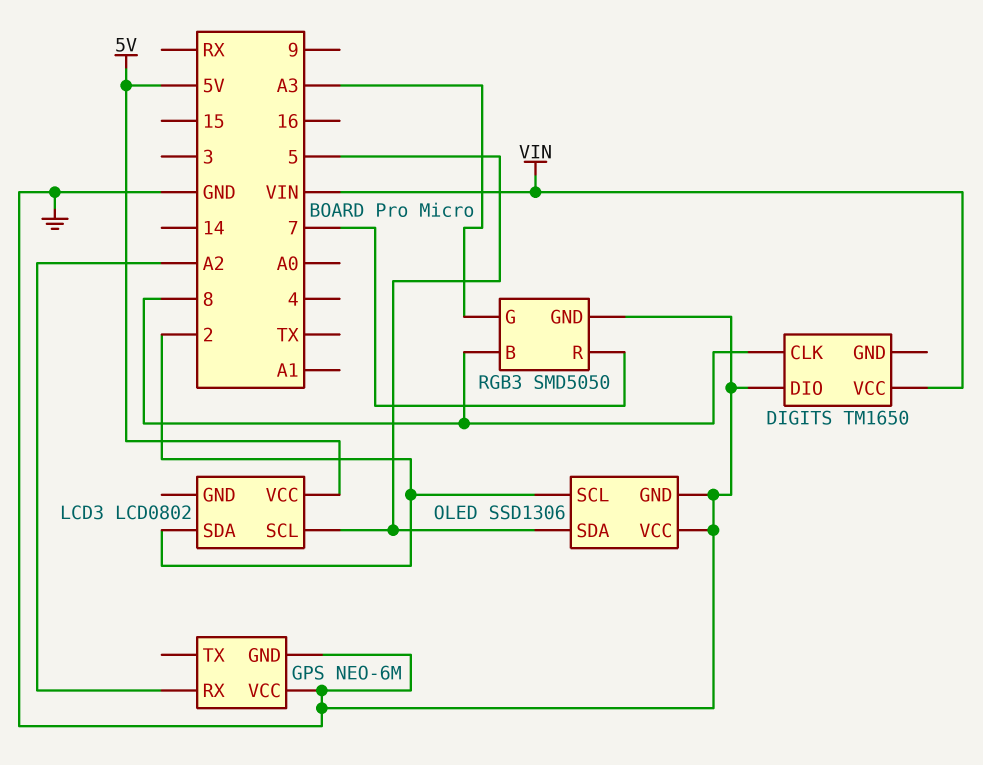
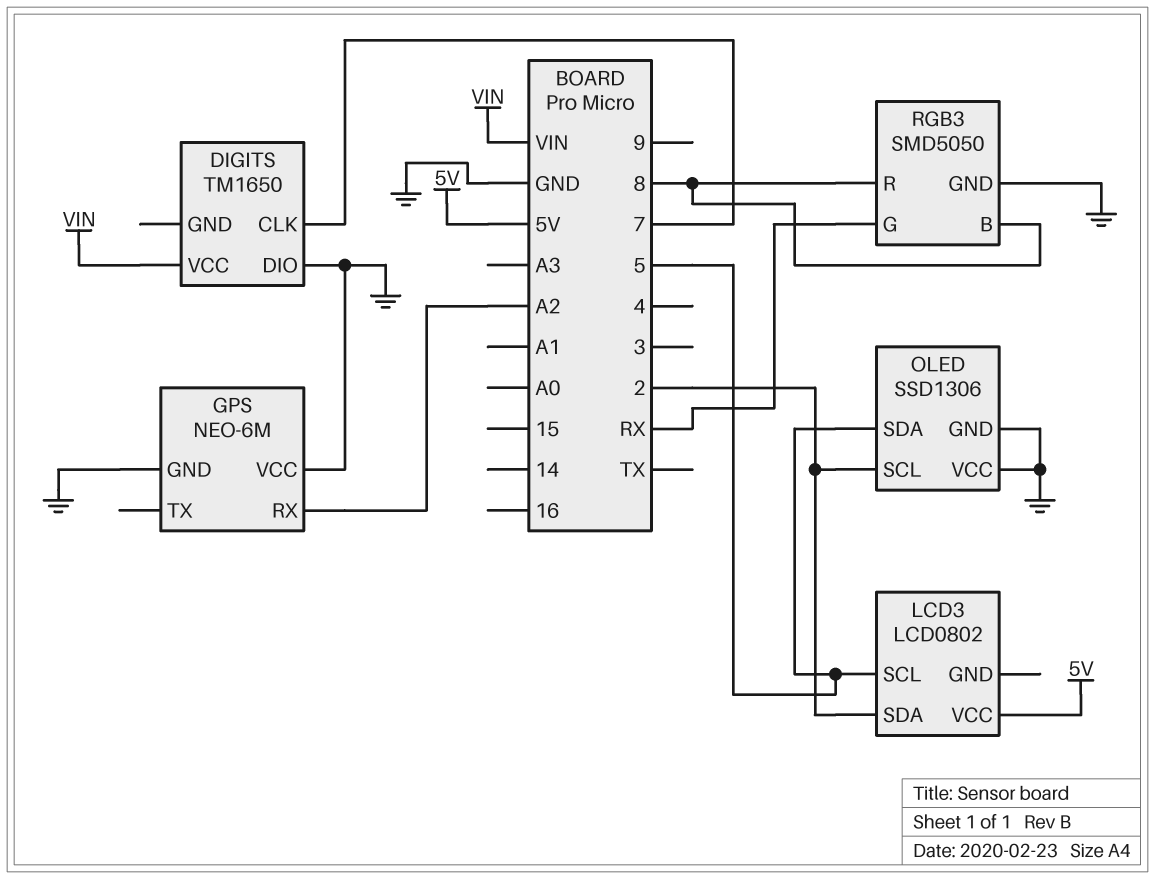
DIGITS pin CLK: 8 -> 7
RGB3 pin G: A3 -> RX
RGB3 pin R: 7 -> 8

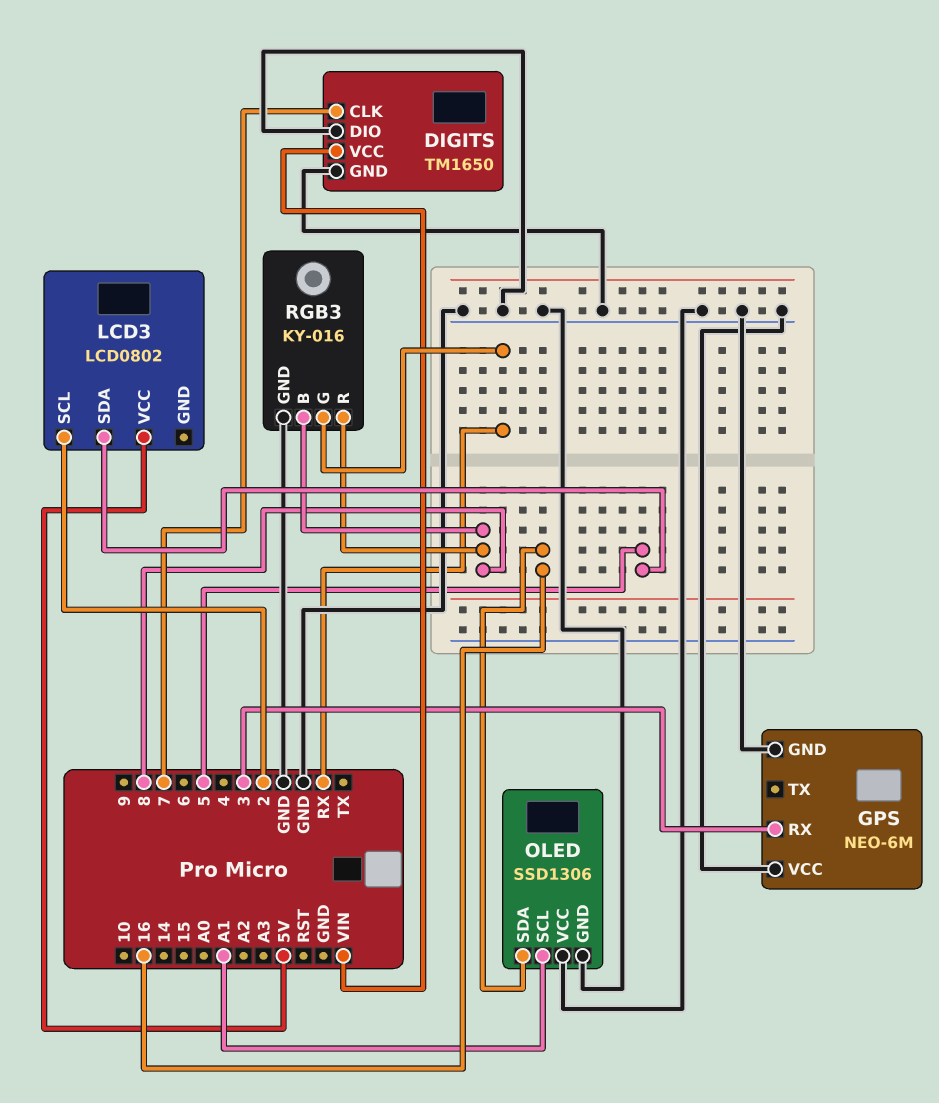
DIGITS pin GND: none -> GND
GPS pin RX: A2 -> 3
LCD3 pin SCL: 5 -> 2
LCD3 pin SDA: 2 -> 5
OLED pin SCL: 2 -> A1
OLED pin SDA: 5 -> 16
RGB3: SMD5050 -> KY-016

